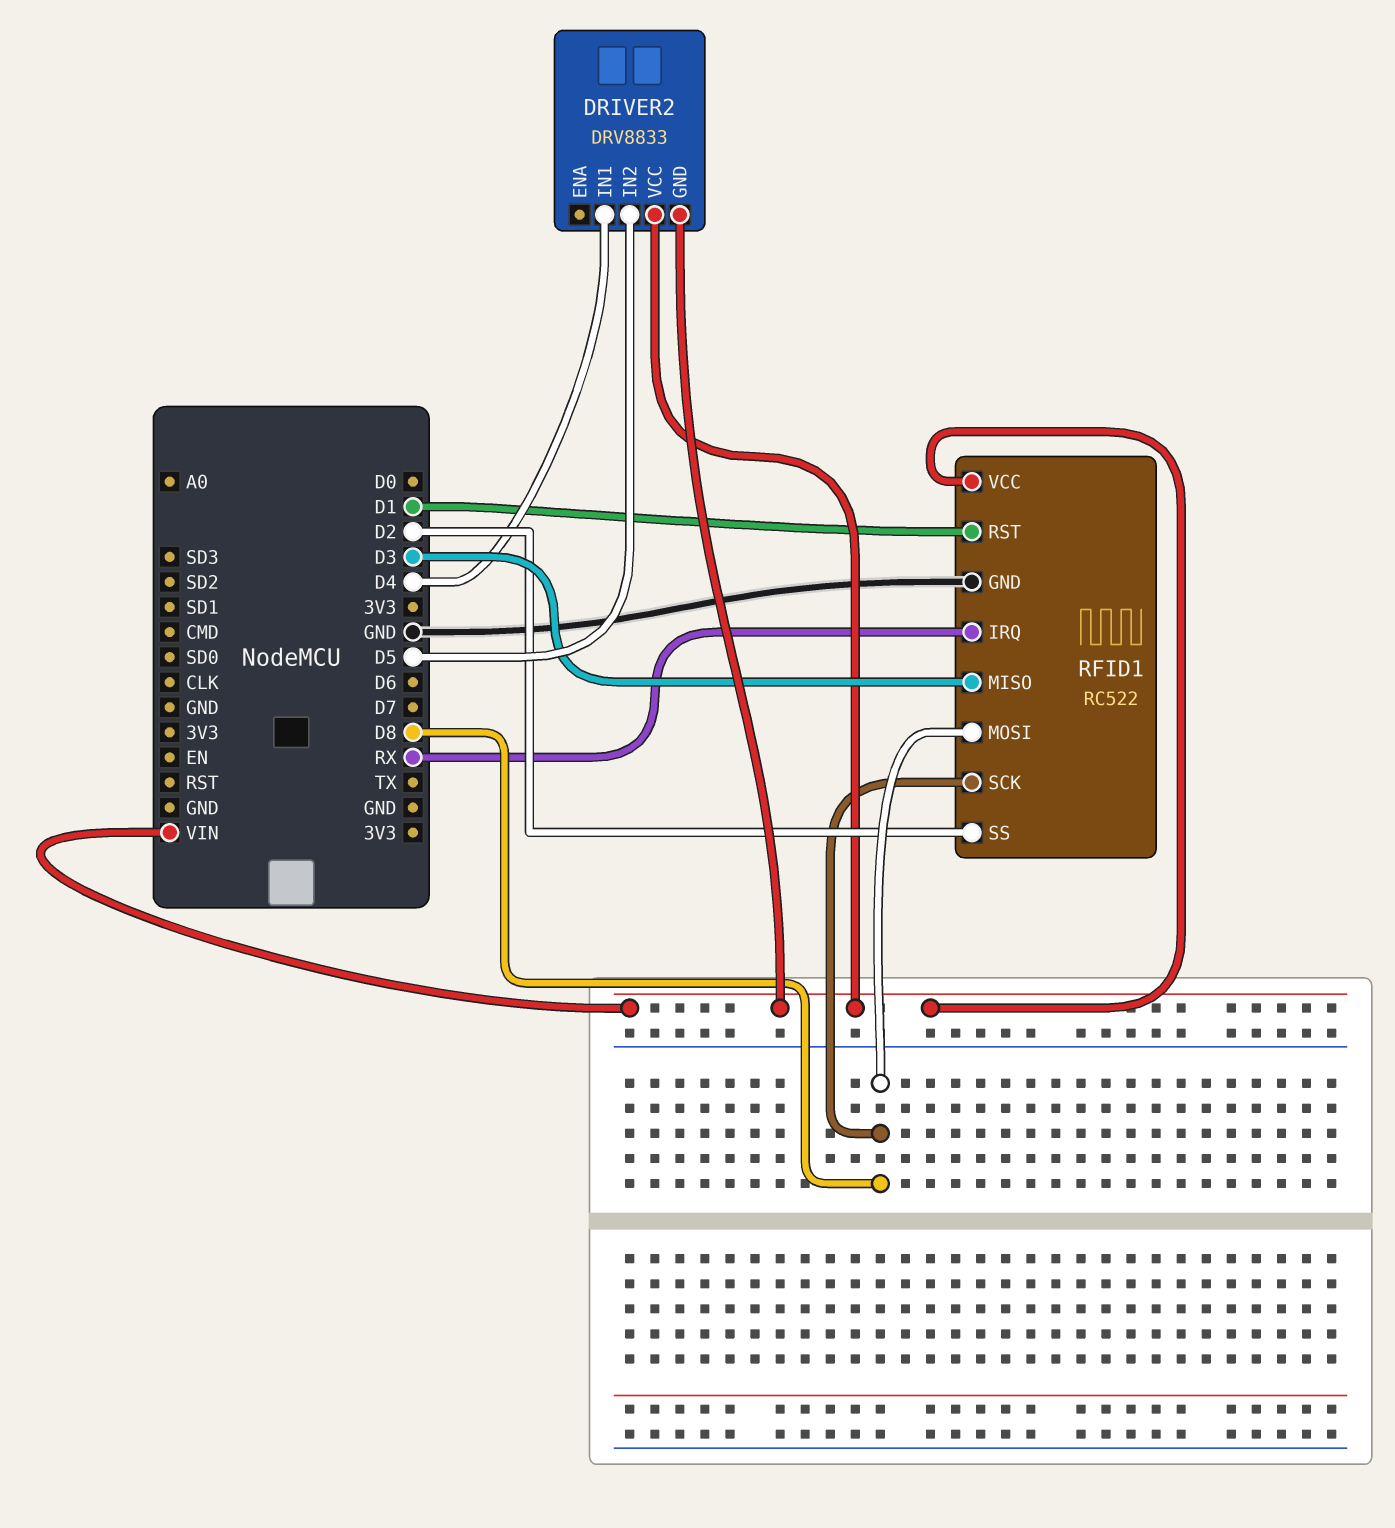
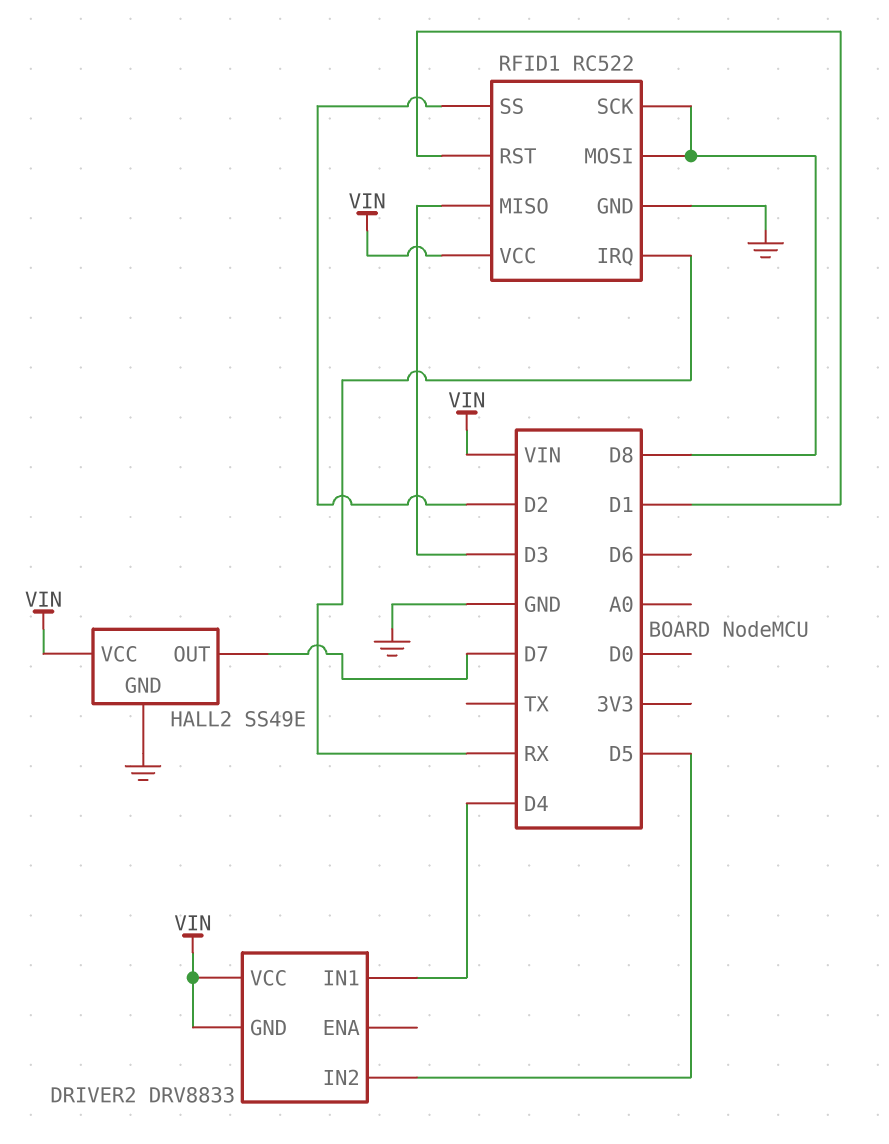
HALL2: none -> SS49E
HALL2 pin GND: none -> GND
HALL2 pin OUT: none -> D7
HALL2 pin VCC: none -> VIN

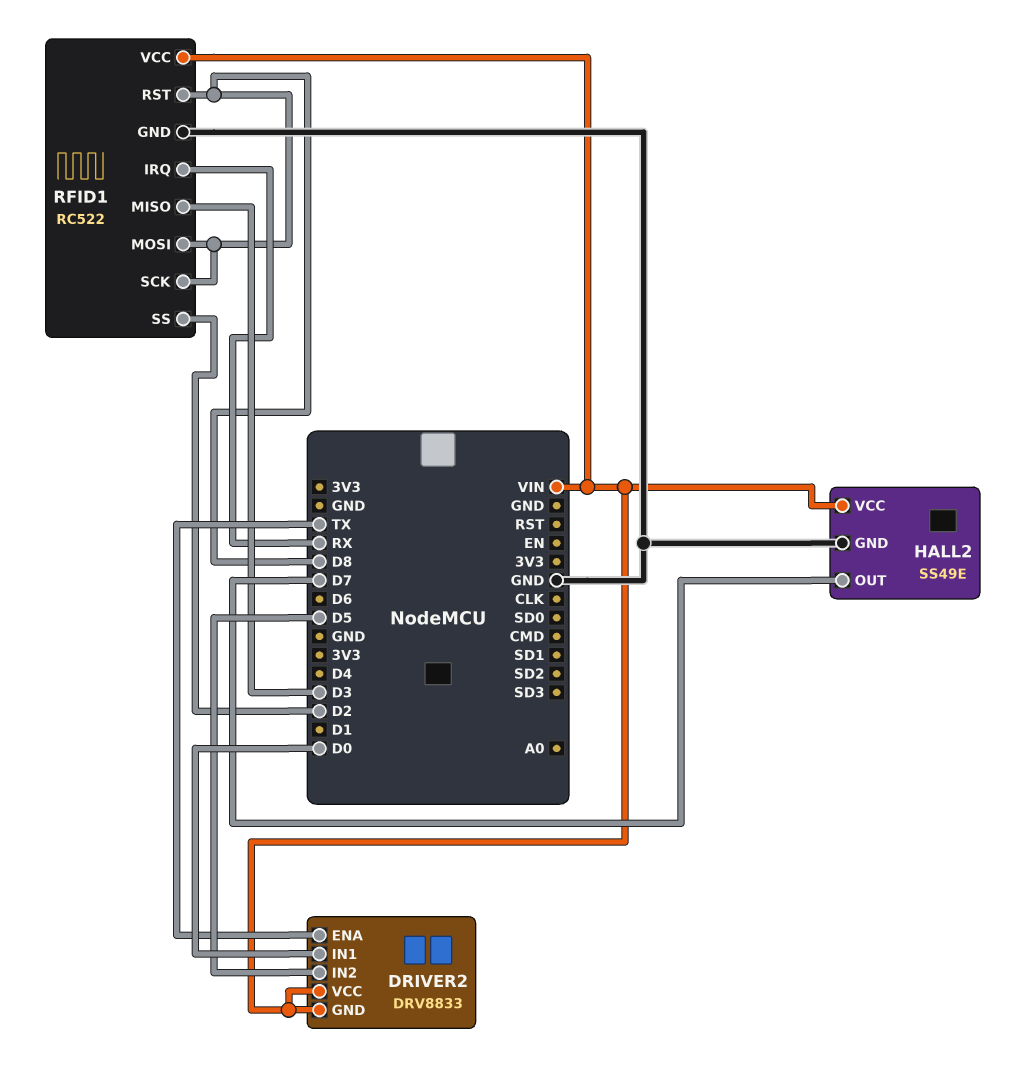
DRIVER2 pin ENA: none -> TX
DRIVER2 pin IN1: D4 -> D0
RFID1 pin RST: D1 -> D8

